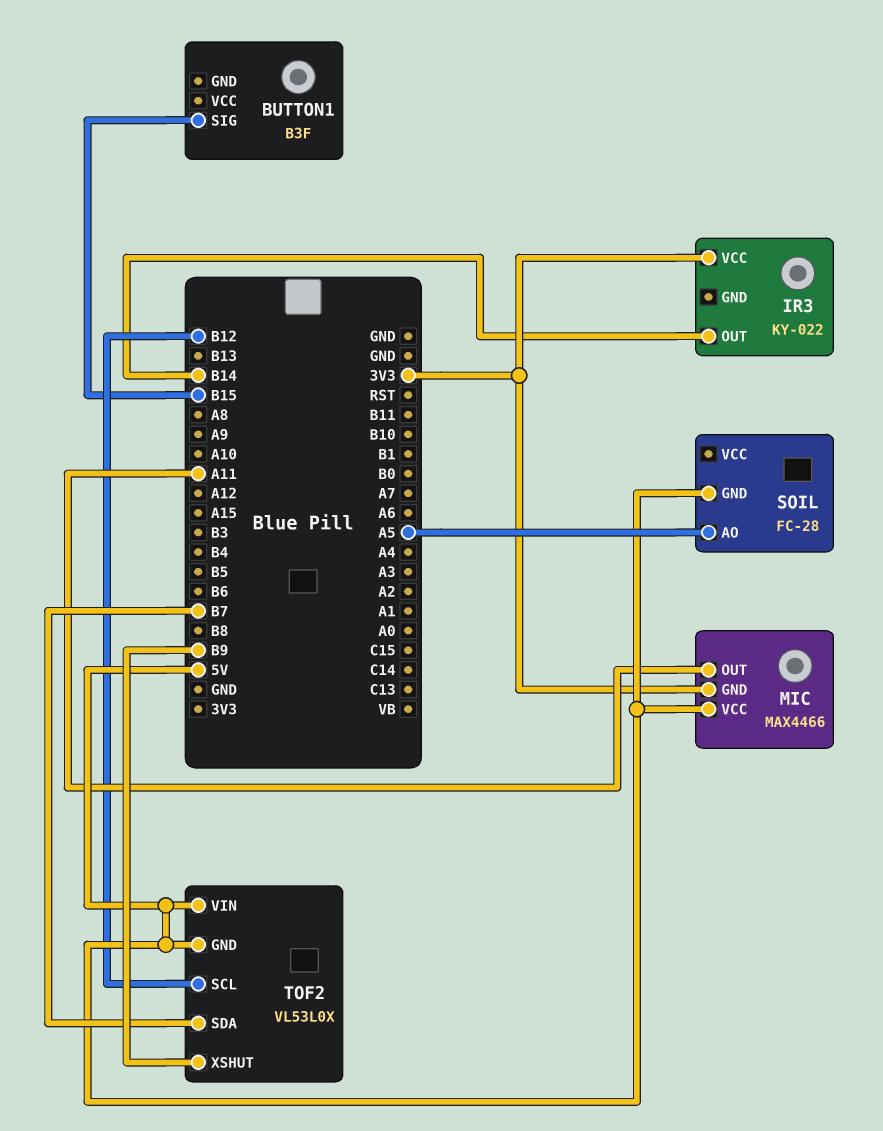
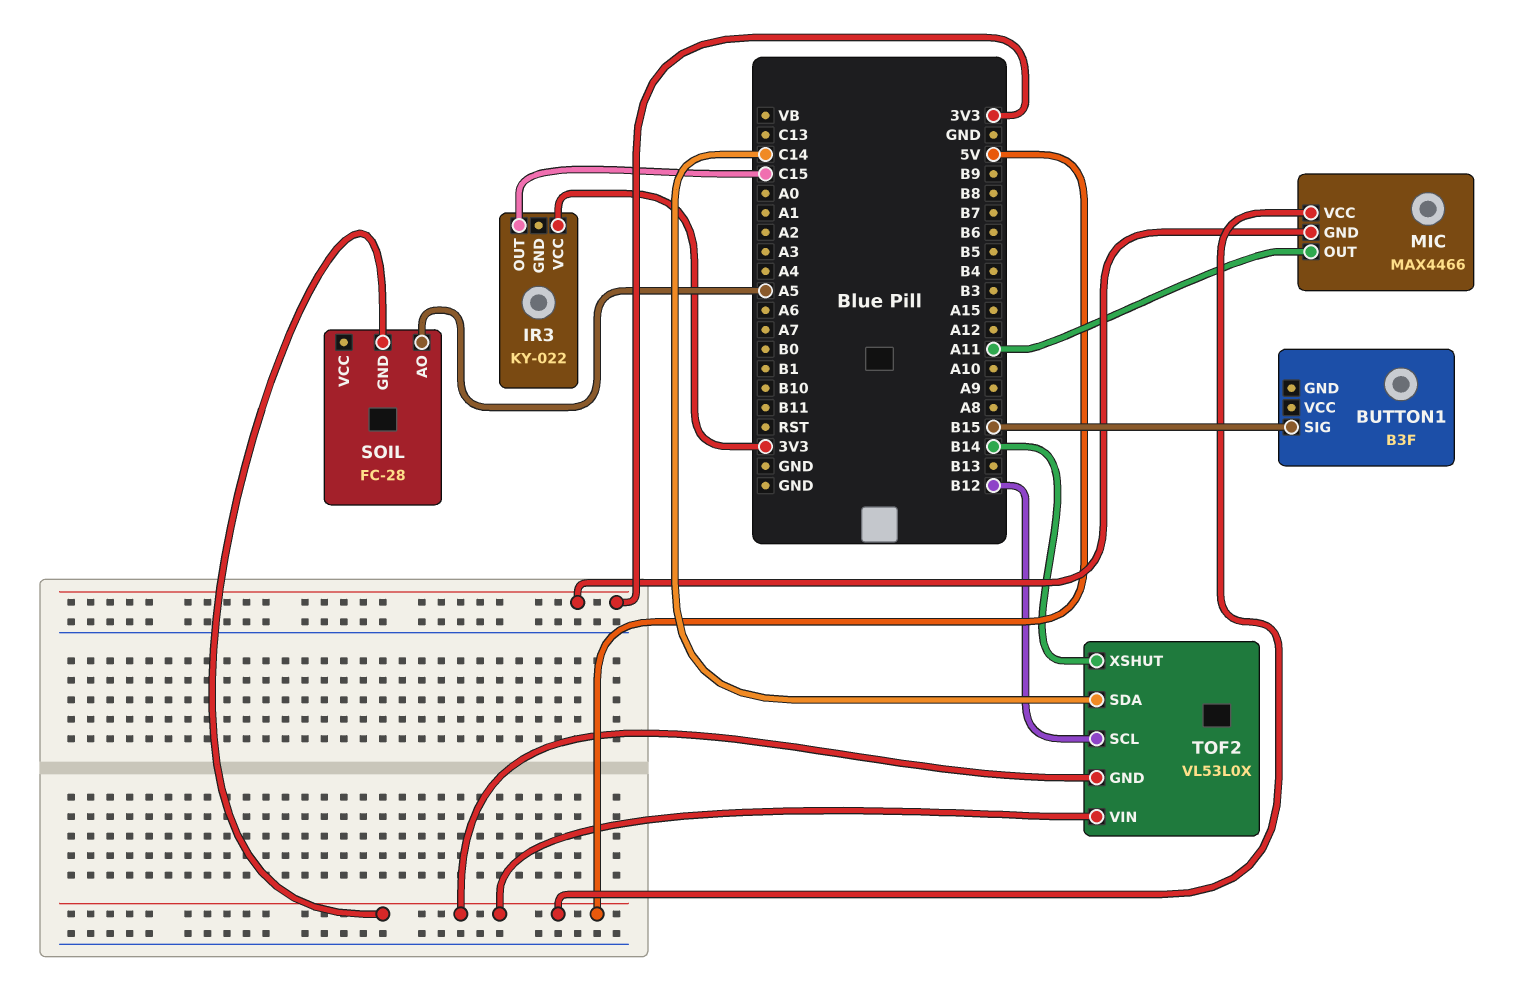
IR3 pin OUT: B14 -> C15
TOF2 pin SDA: B7 -> C14
TOF2 pin XSHUT: B9 -> B14

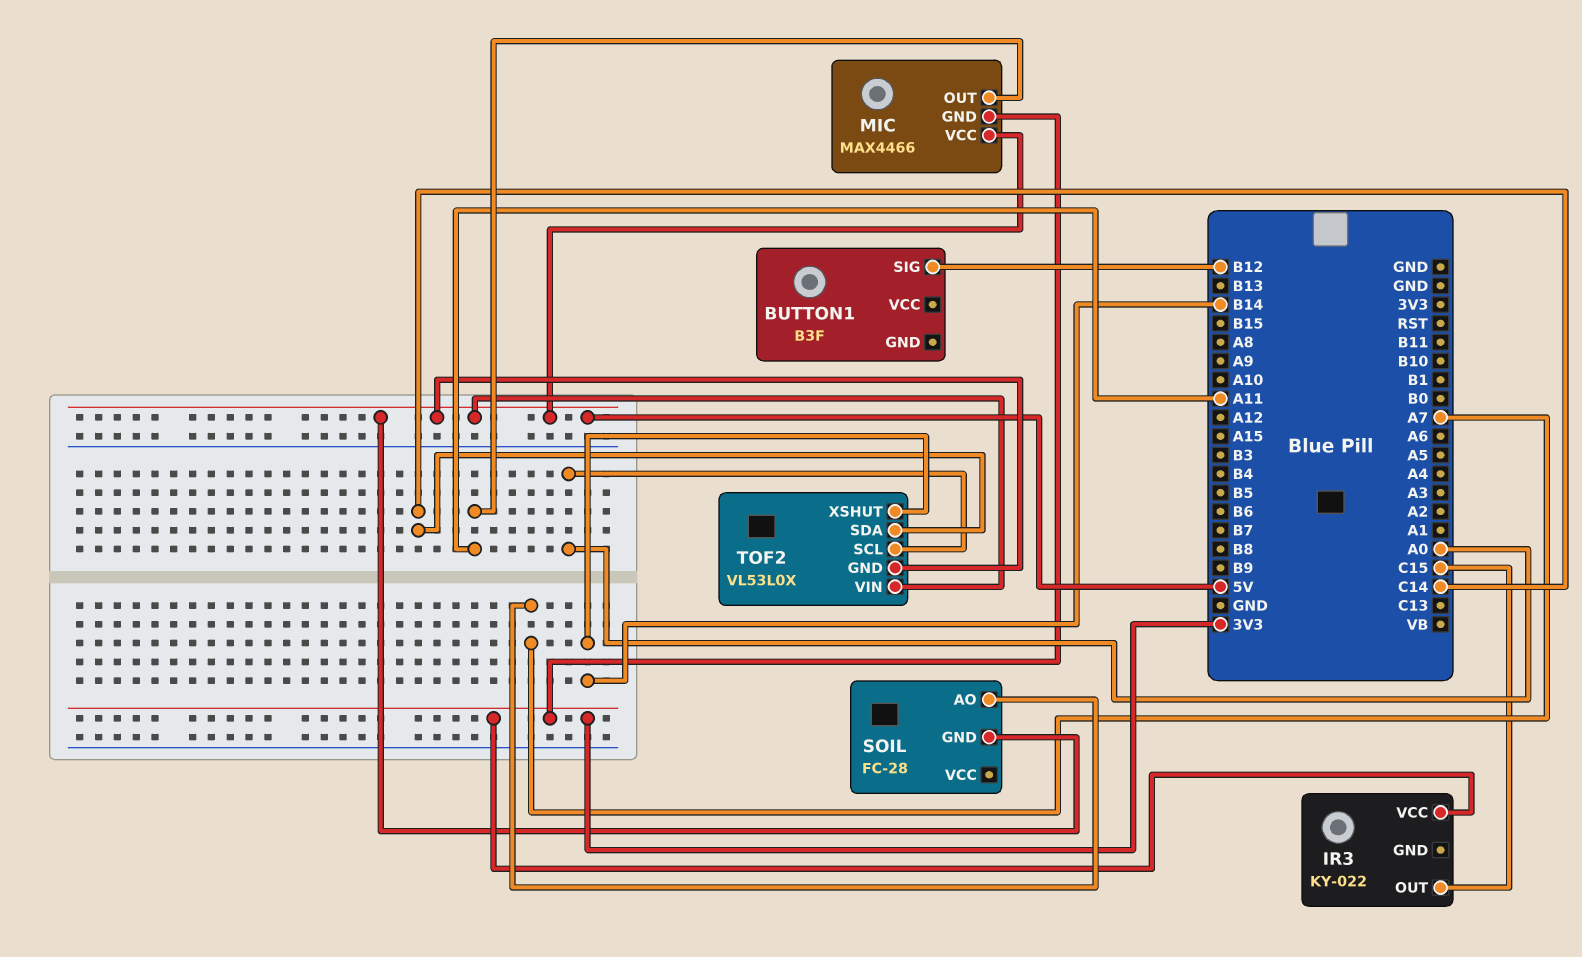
BUTTON1 pin SIG: B15 -> B12
SOIL pin AO: A5 -> A7
TOF2 pin SCL: B12 -> A0

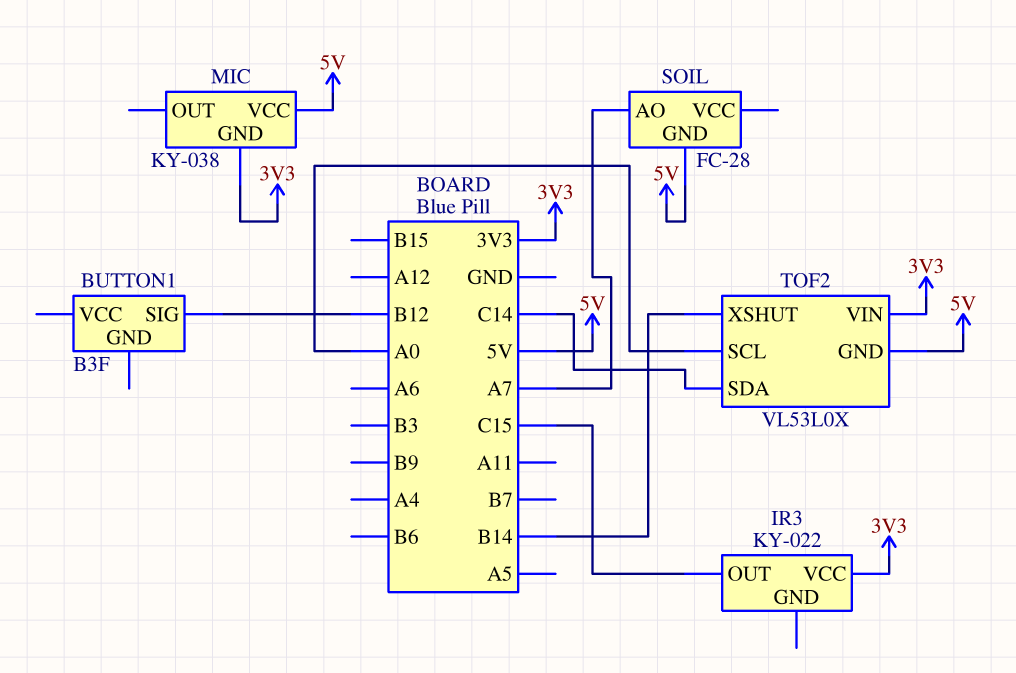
MIC: MAX4466 -> KY-038
MIC pin OUT: A11 -> none
TOF2 pin VIN: 5V -> 3V3

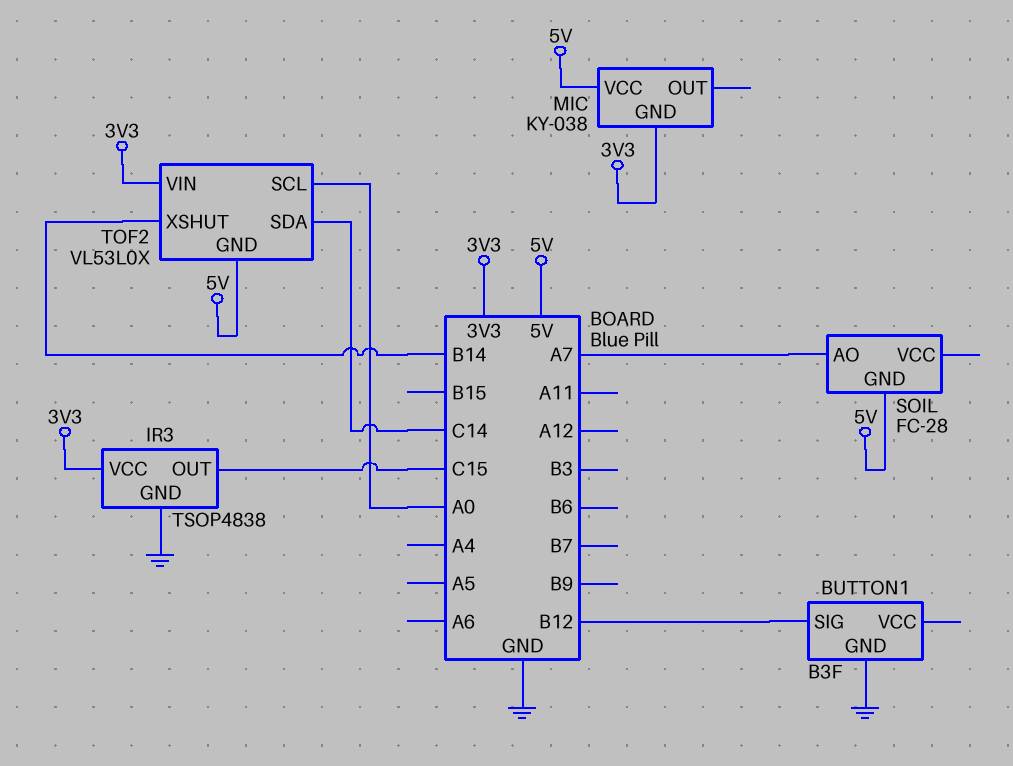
BUTTON1 pin GND: none -> GND
IR3: KY-022 -> TSOP4838
IR3 pin GND: none -> GND

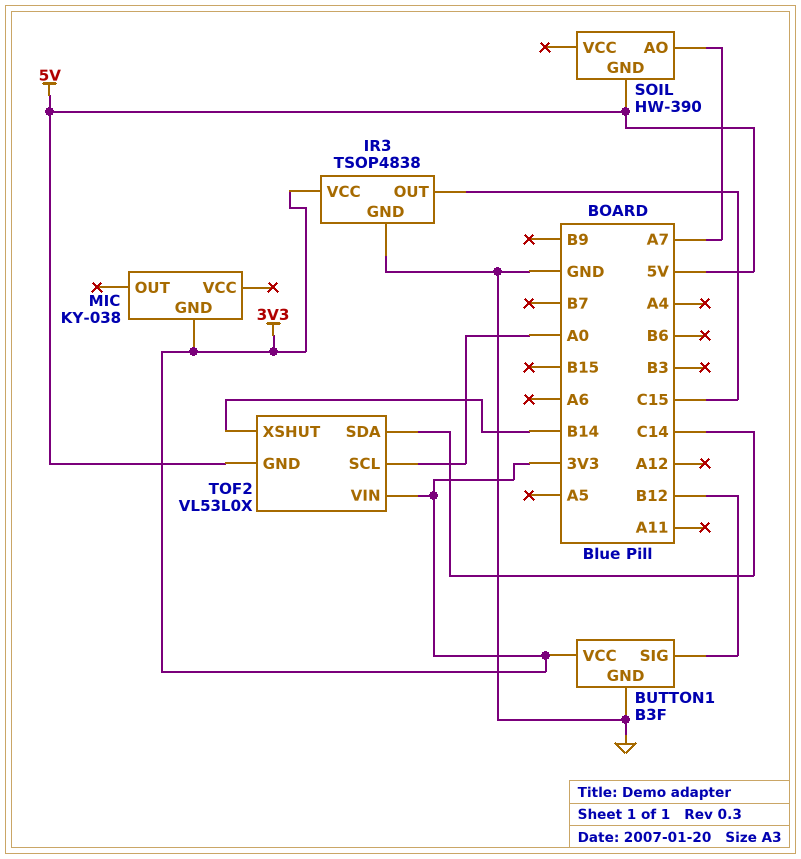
BUTTON1 pin VCC: none -> 3V3
MIC pin VCC: 5V -> none
SOIL: FC-28 -> HW-390

